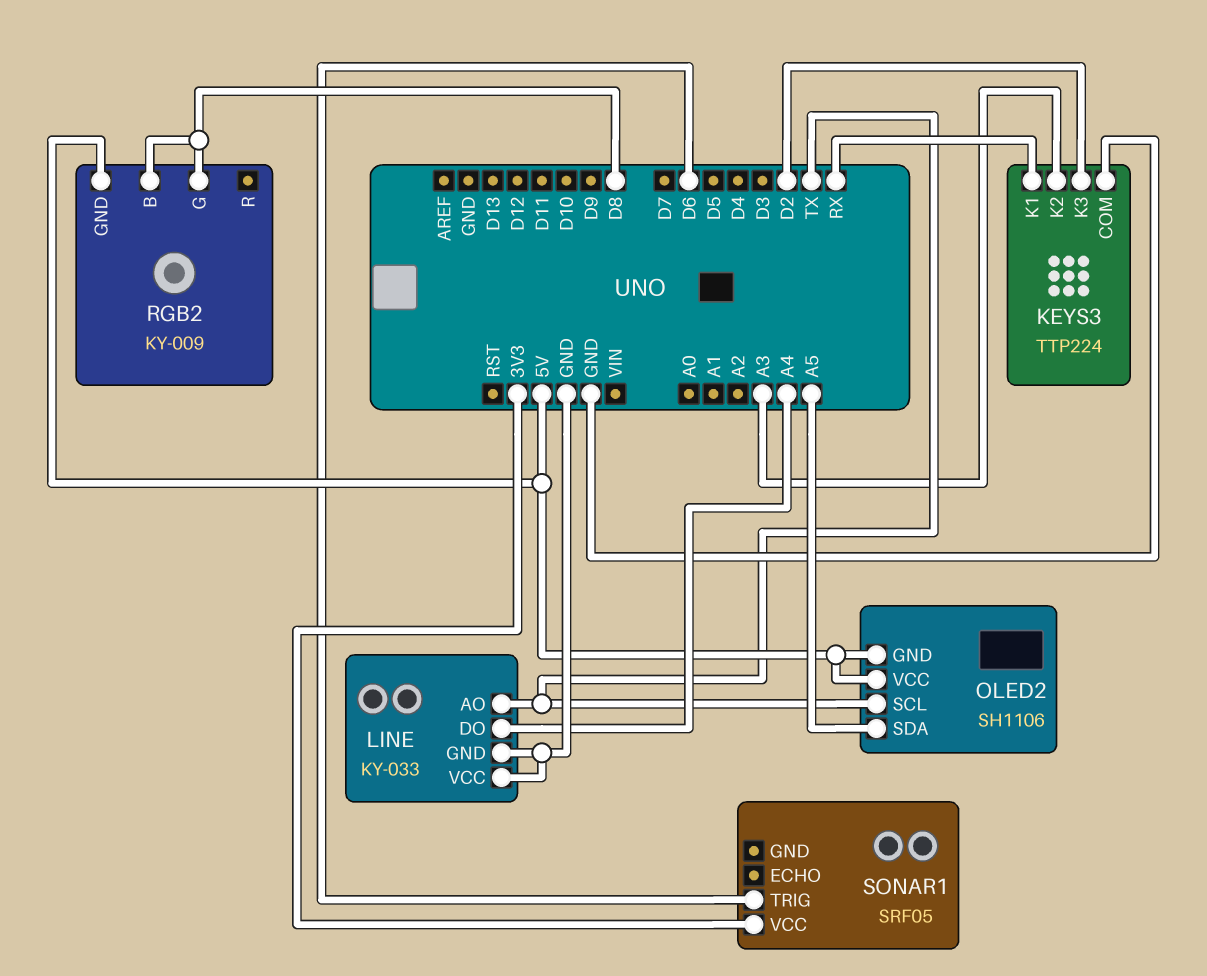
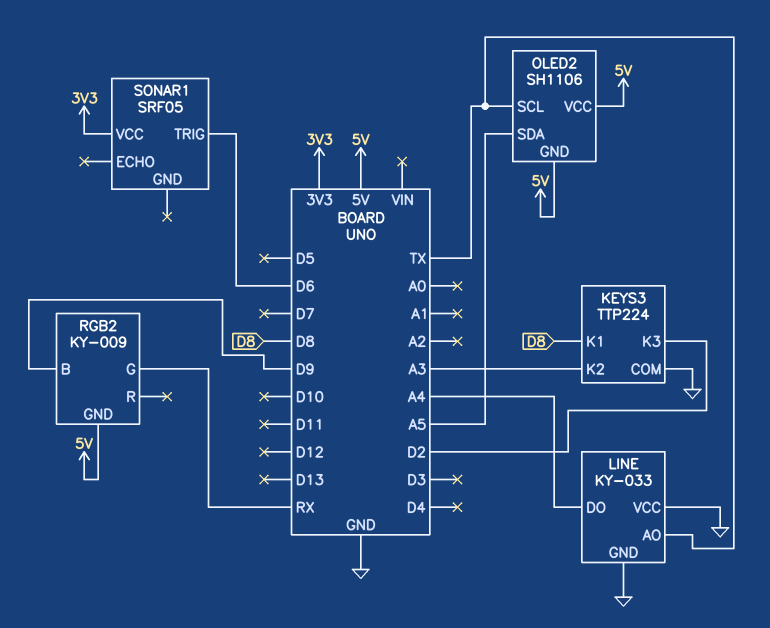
KEYS3 pin K1: RX -> D8
RGB2 pin B: D8 -> D9
RGB2 pin G: D8 -> RX

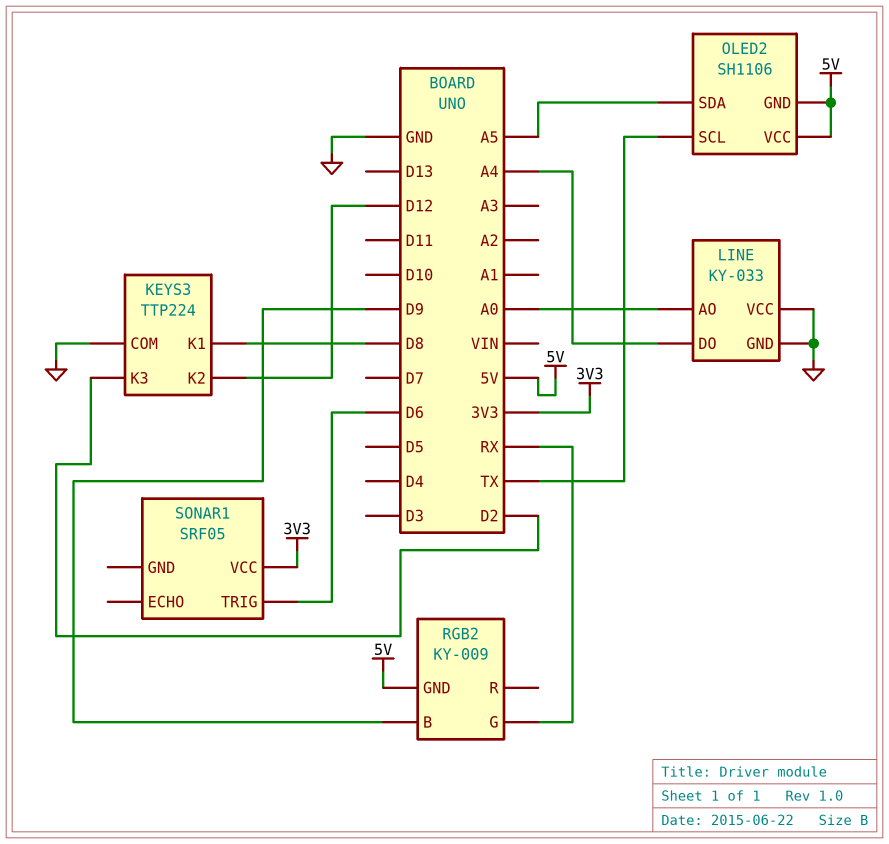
KEYS3 pin K2: A3 -> D12
LINE pin AO: TX -> A0

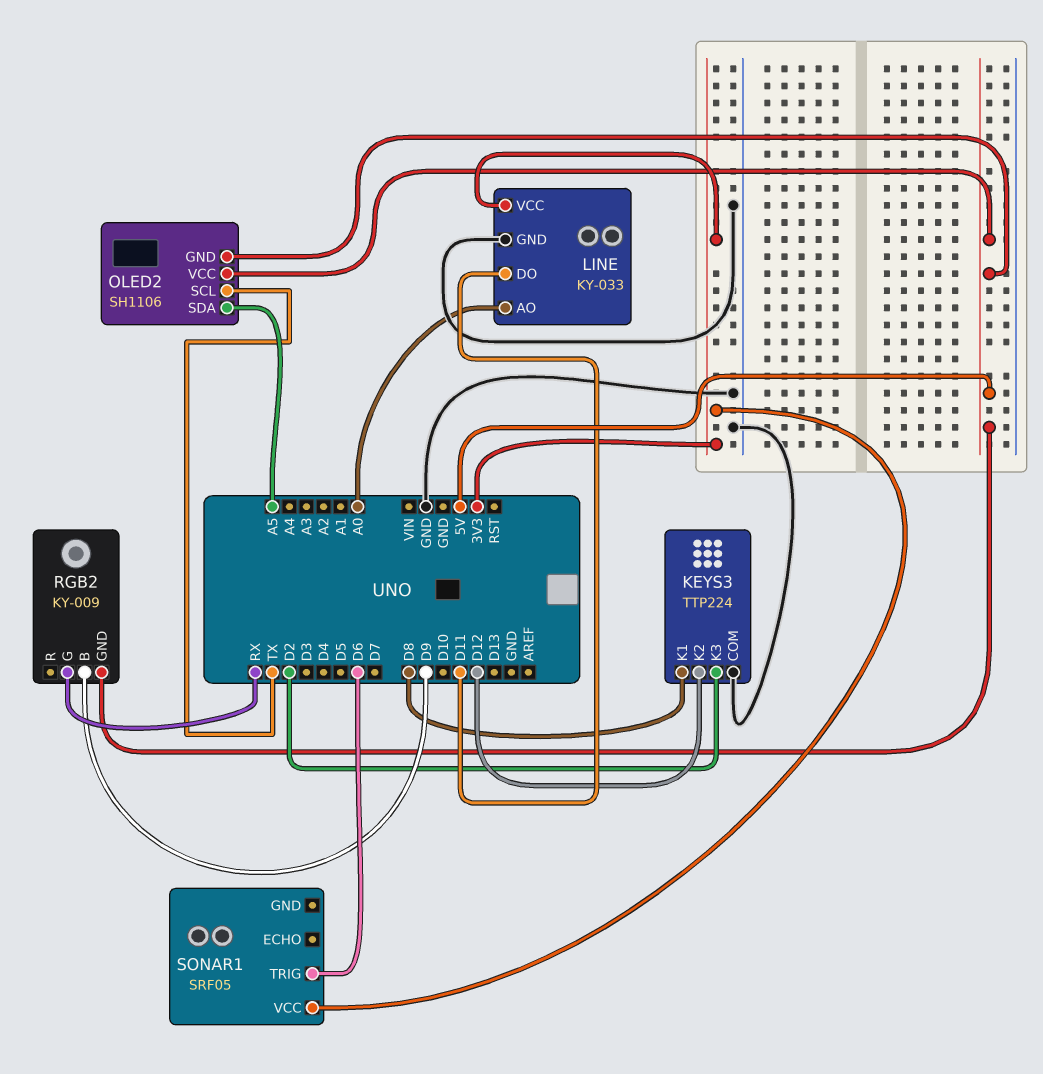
LINE pin DO: A4 -> D11
LINE pin VCC: GND -> 3V3

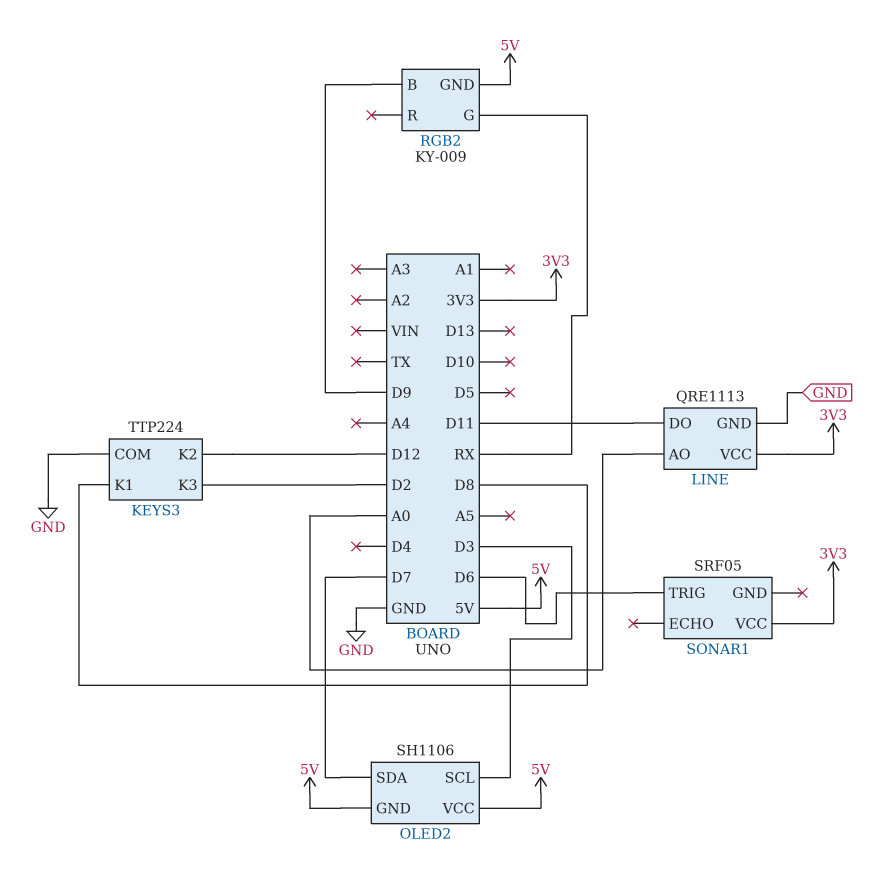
LINE: KY-033 -> QRE1113
OLED2 pin SCL: TX -> D3
OLED2 pin SDA: A5 -> D7

